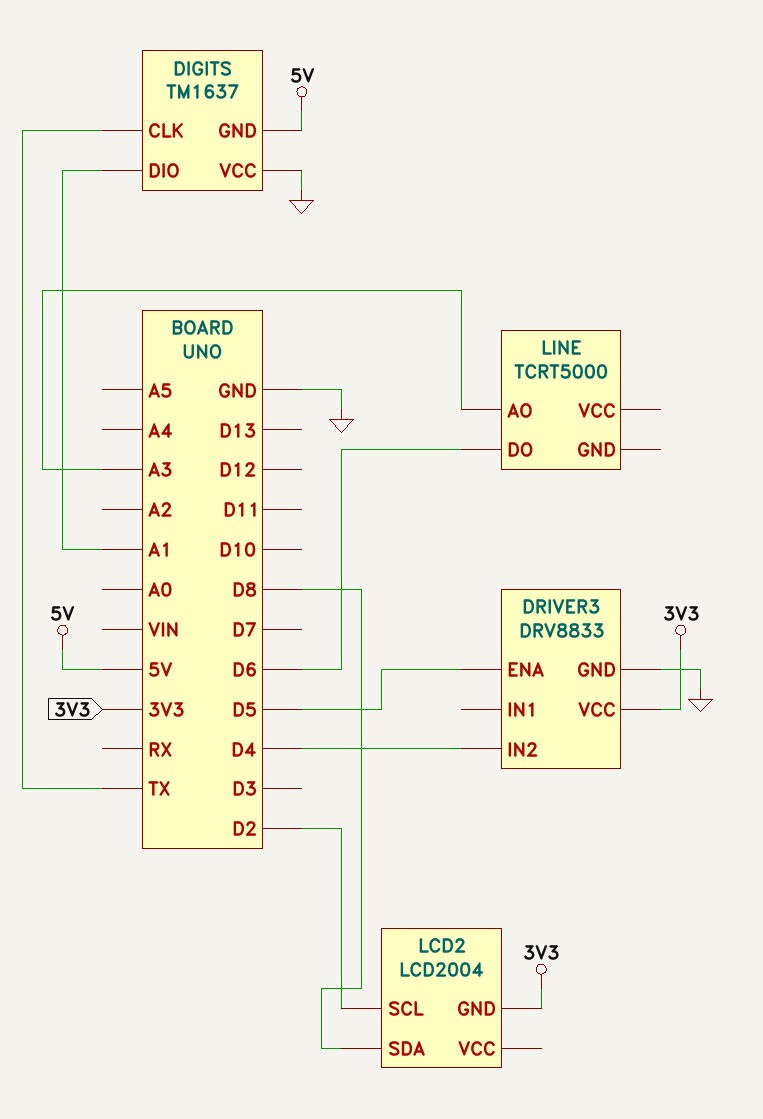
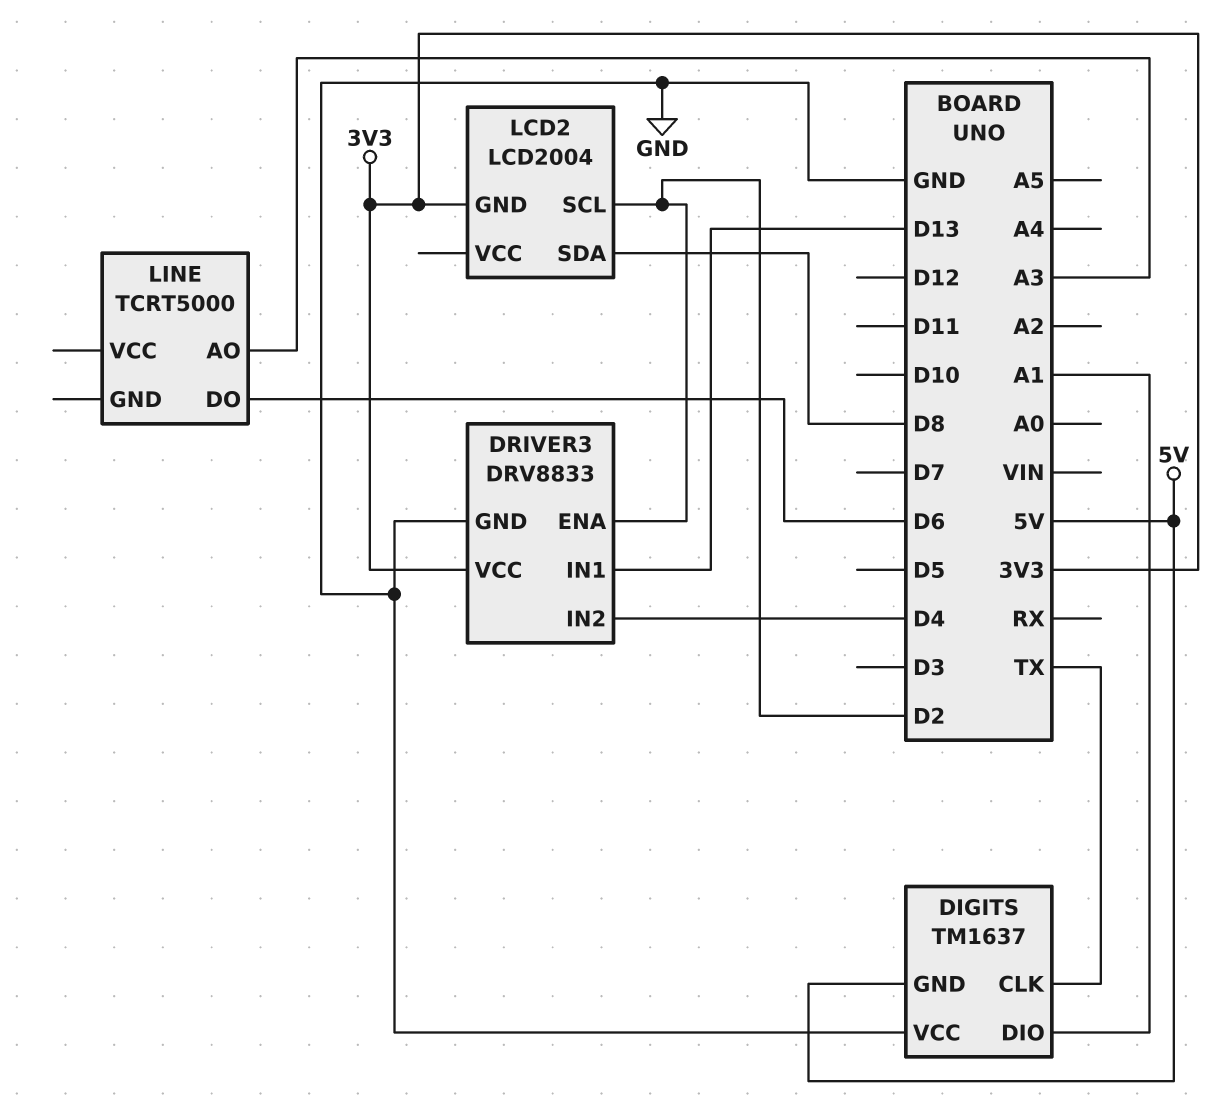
DRIVER3 pin ENA: D5 -> D2
DRIVER3 pin IN1: none -> D13

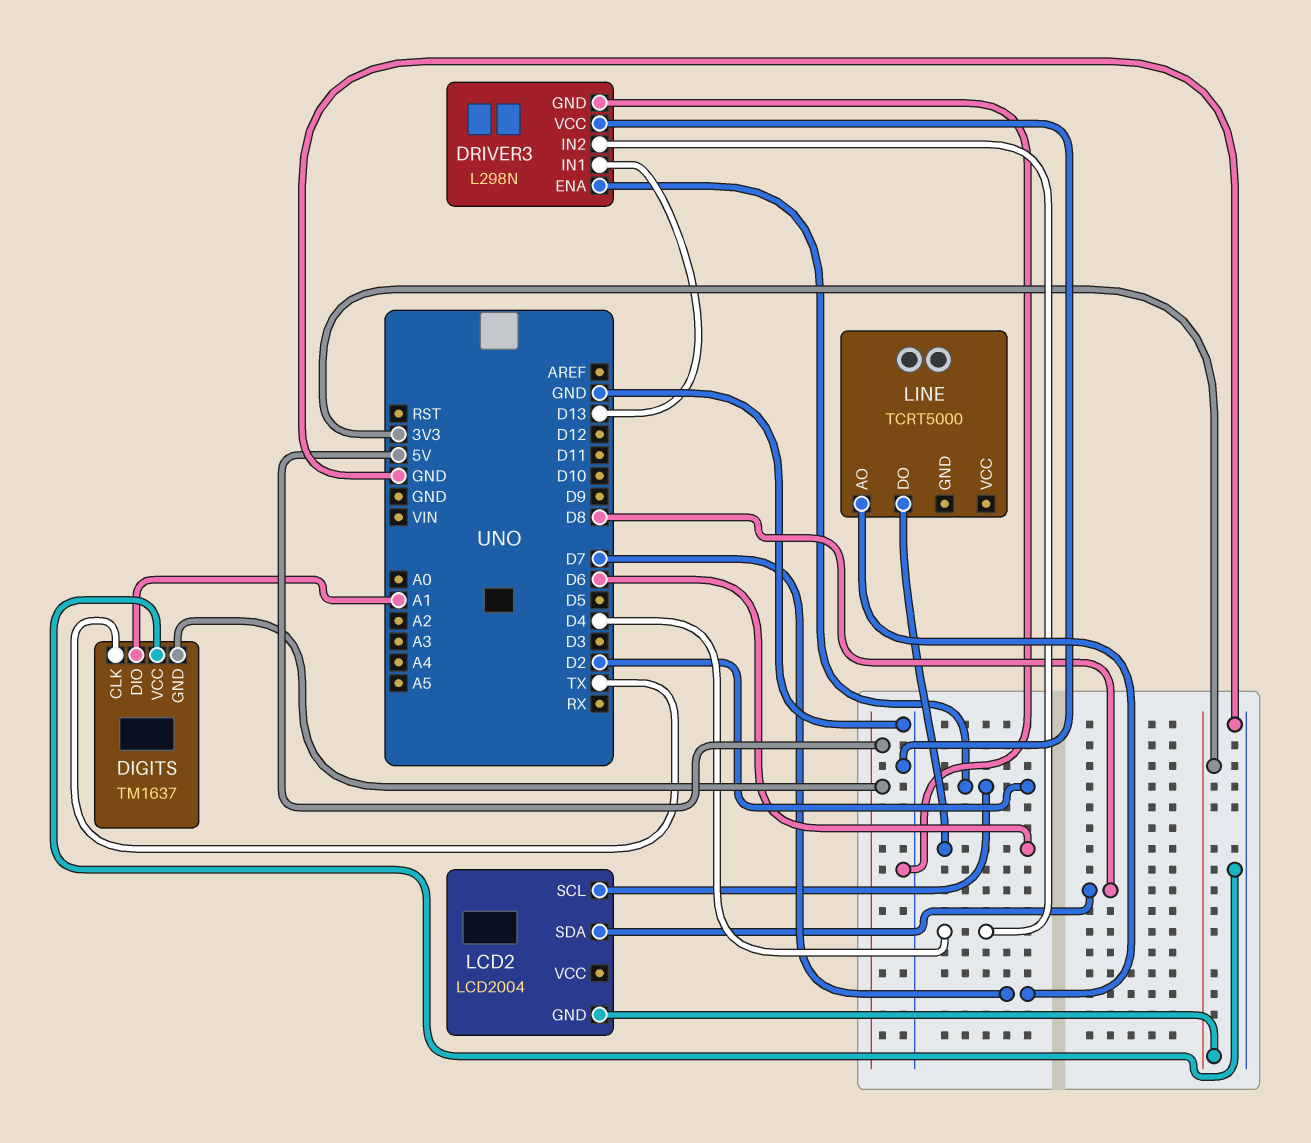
DRIVER3: DRV8833 -> L298N
DRIVER3 pin VCC: 3V3 -> GND
LINE pin AO: A3 -> D7

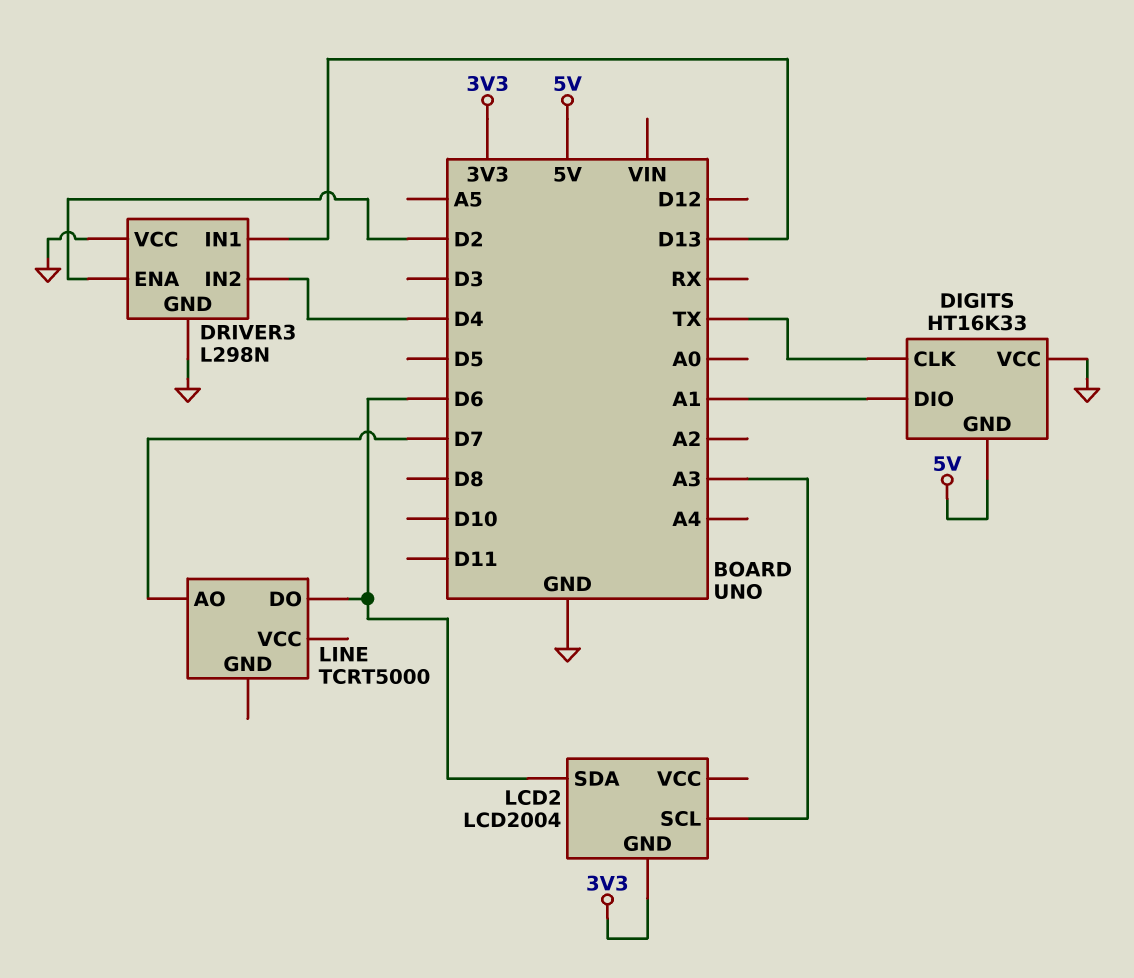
DIGITS: TM1637 -> HT16K33
LCD2 pin SCL: D2 -> A3
LCD2 pin SDA: D8 -> D6

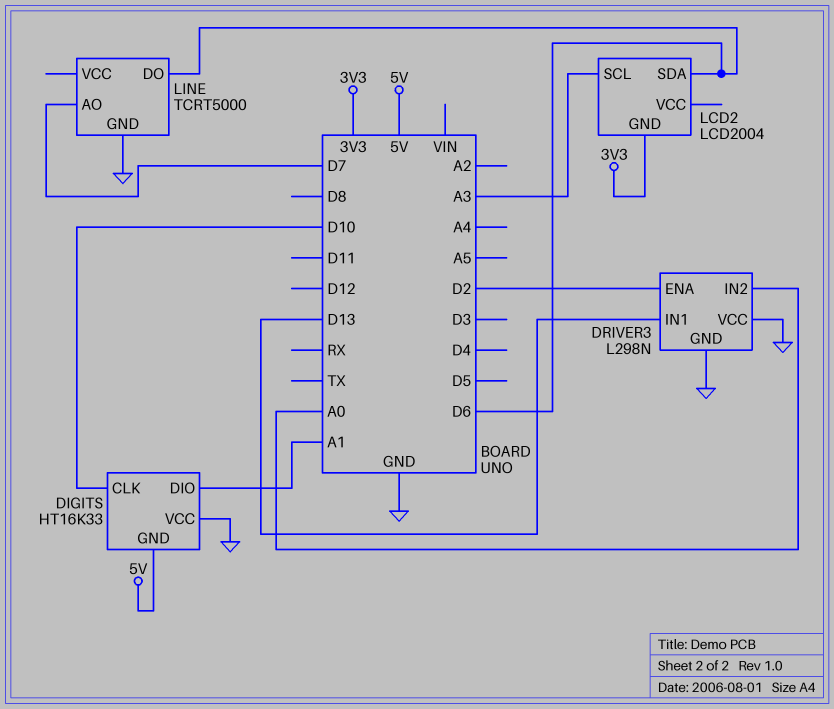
DIGITS pin CLK: TX -> D10
DRIVER3 pin IN2: D4 -> A0
LINE pin GND: none -> GND

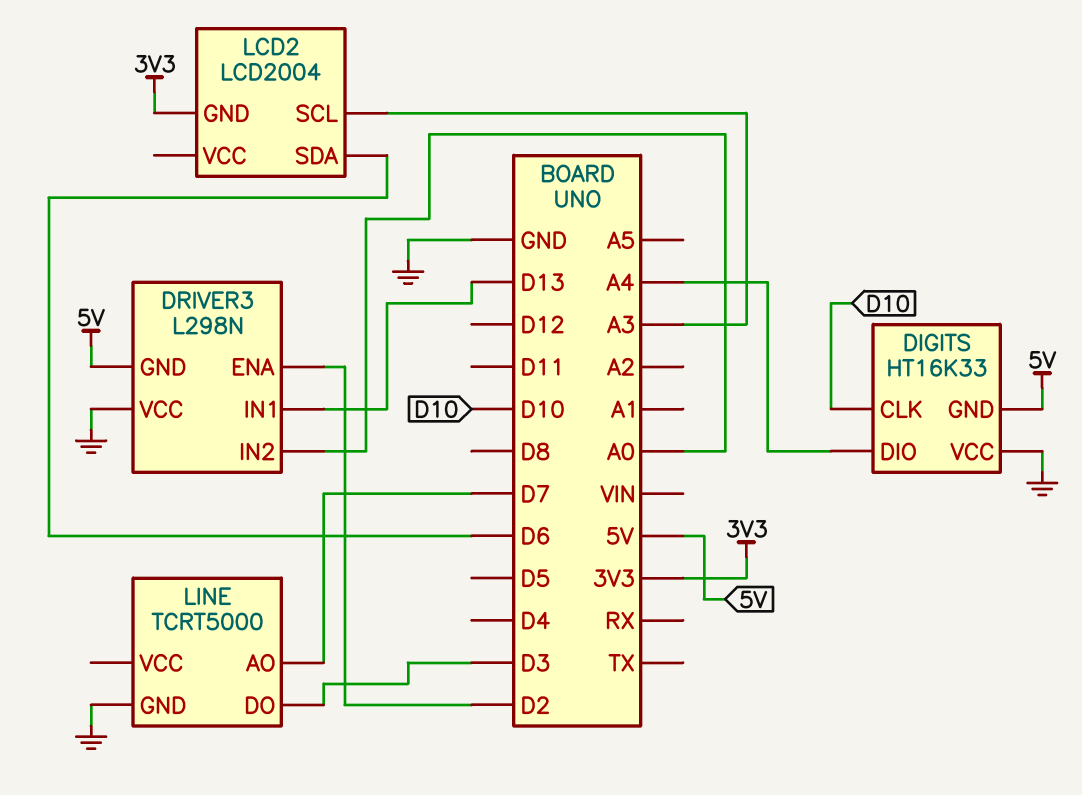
DIGITS pin DIO: A1 -> A4
DRIVER3 pin GND: GND -> 5V
LINE pin DO: D6 -> D3

